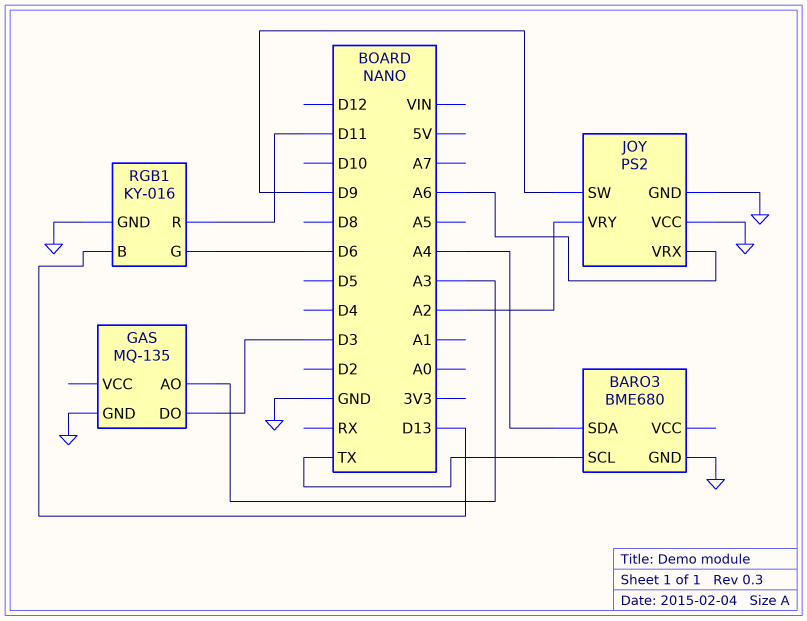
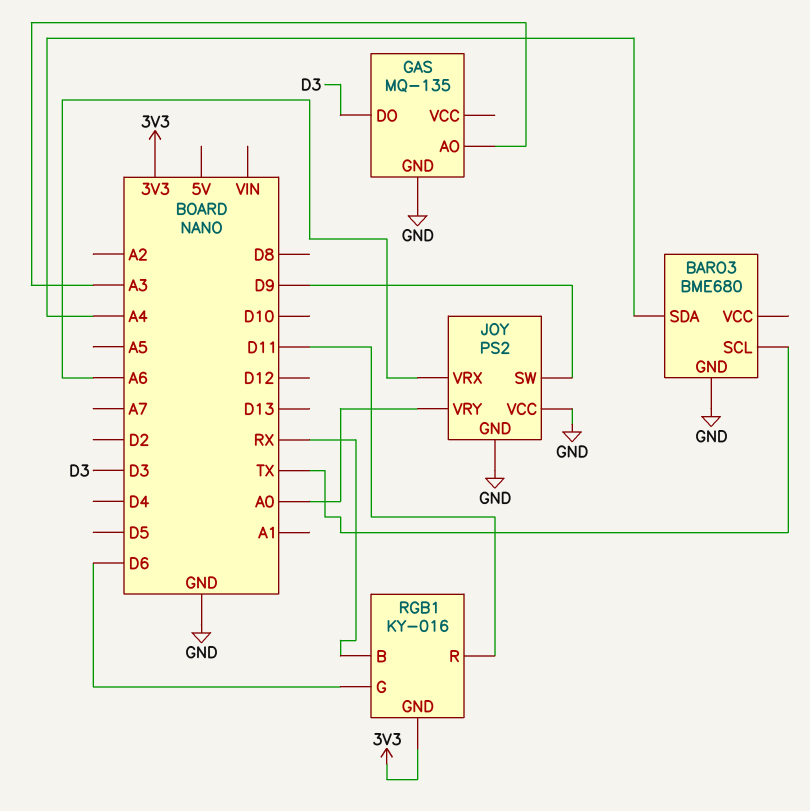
JOY pin VRY: A2 -> A0
RGB1 pin B: D13 -> RX
RGB1 pin GND: GND -> 3V3

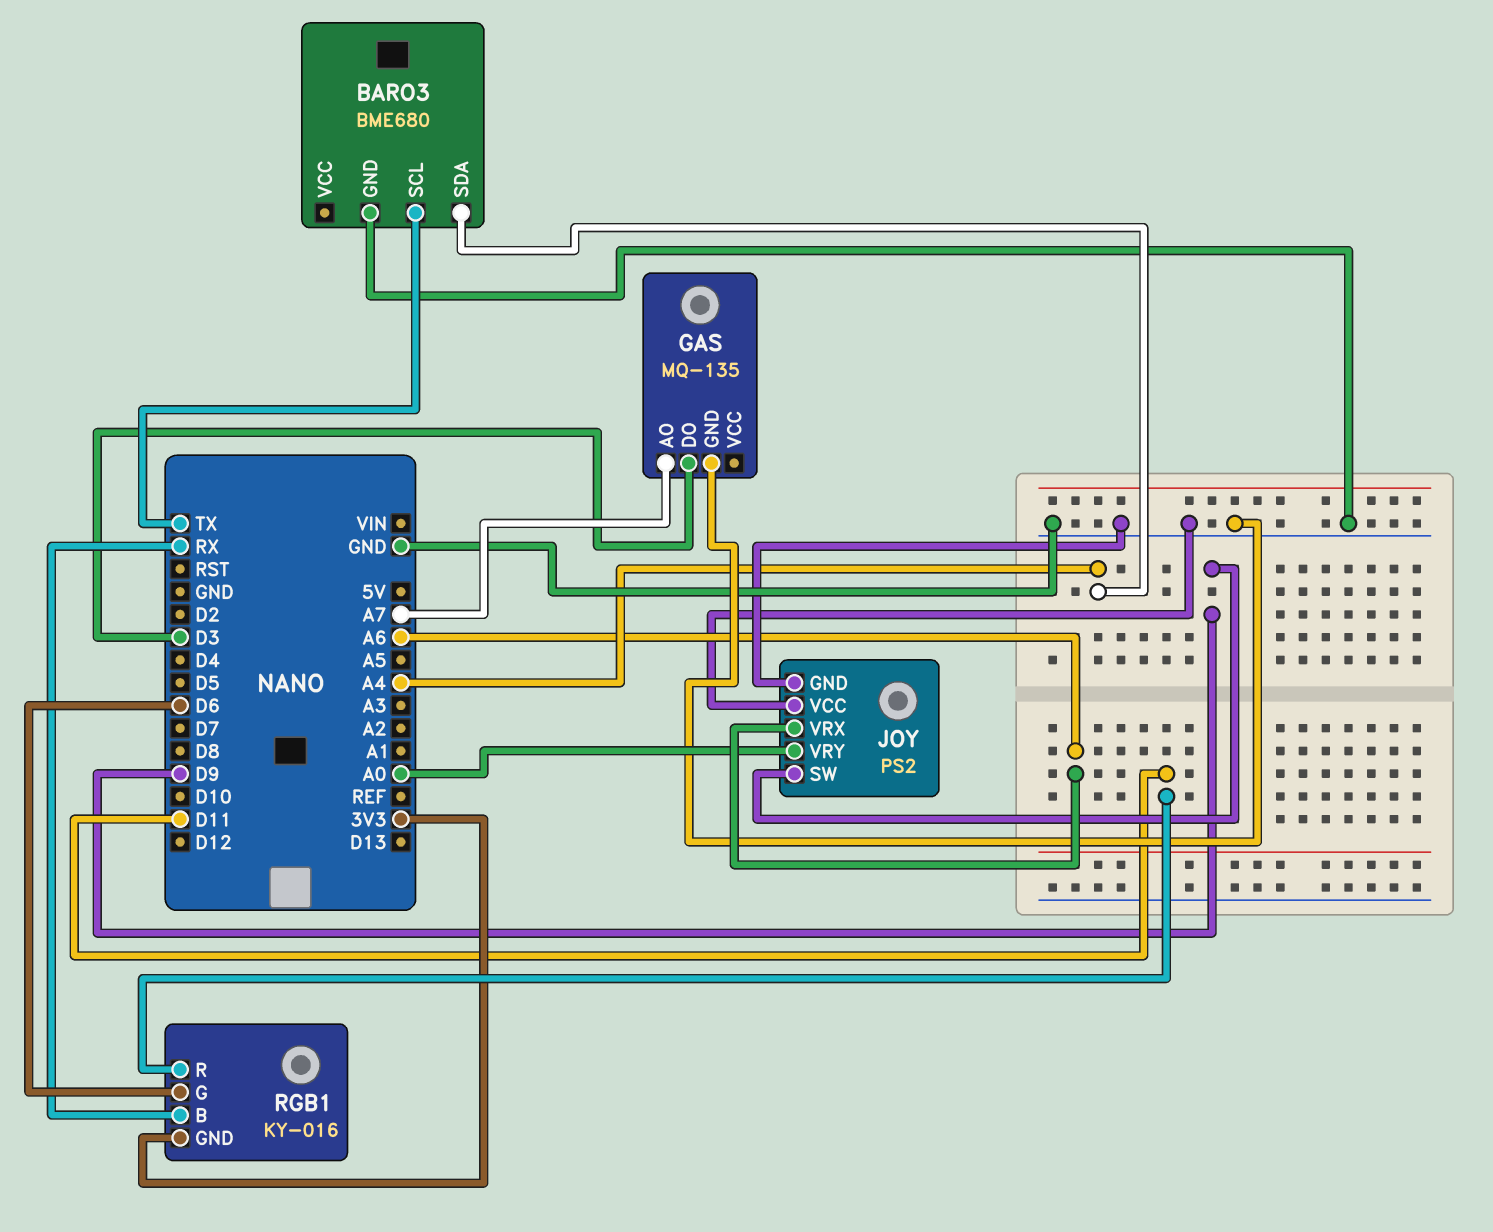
GAS pin AO: A3 -> A7

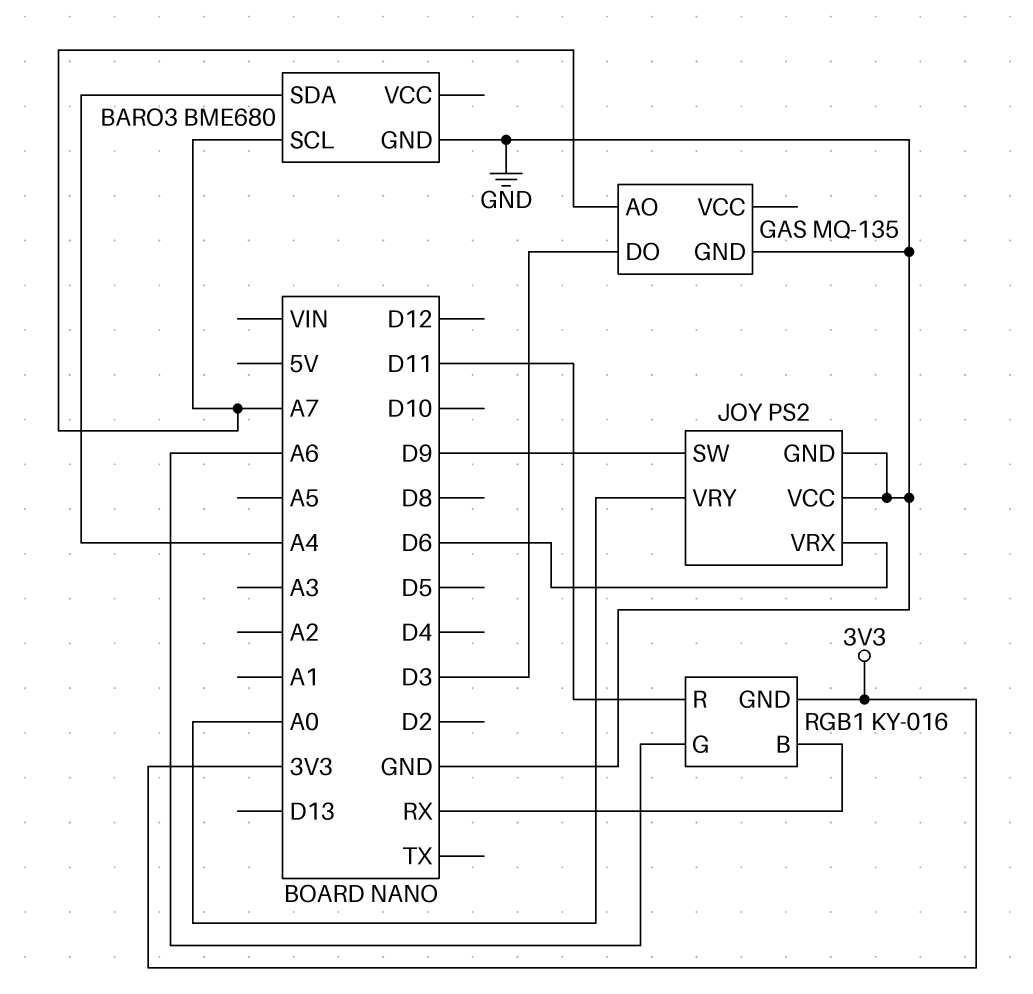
BARO3 pin SCL: TX -> A7
JOY pin VRX: A6 -> D6
RGB1 pin G: D6 -> A6

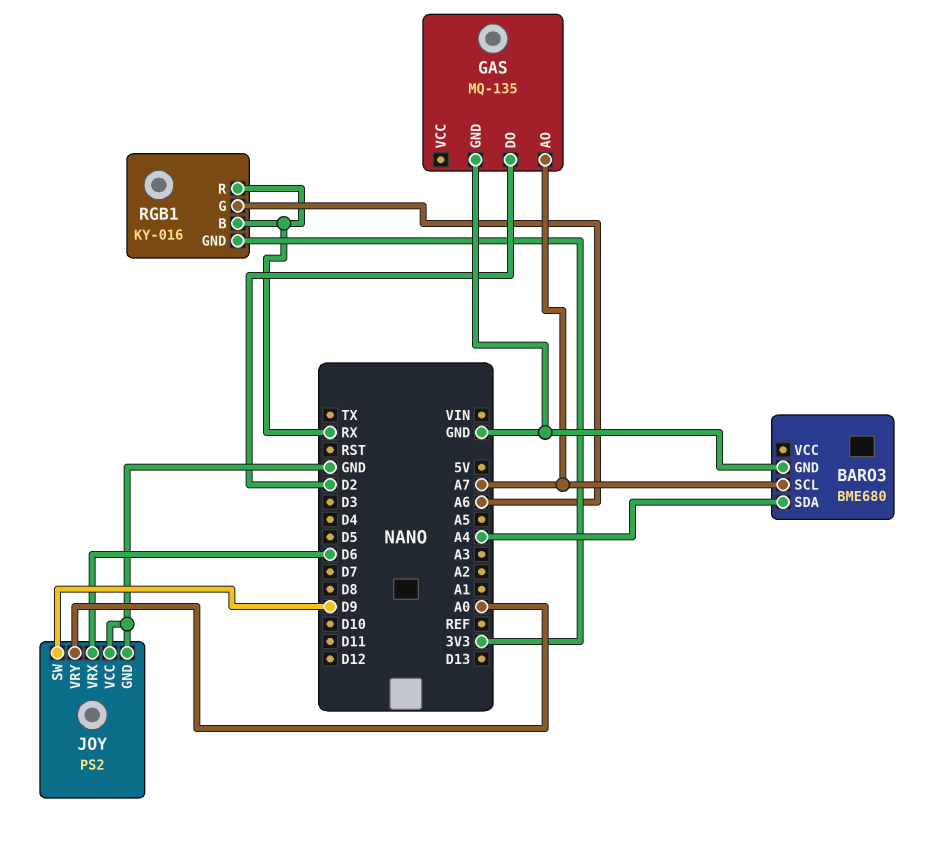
GAS pin DO: D3 -> D2
RGB1 pin R: D11 -> RX

